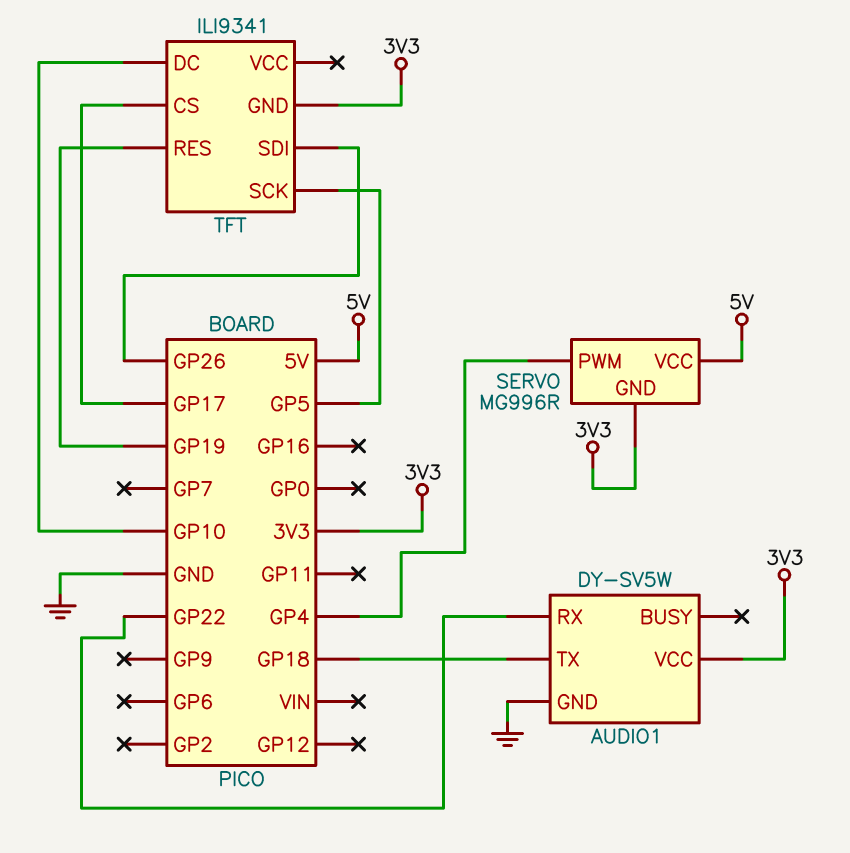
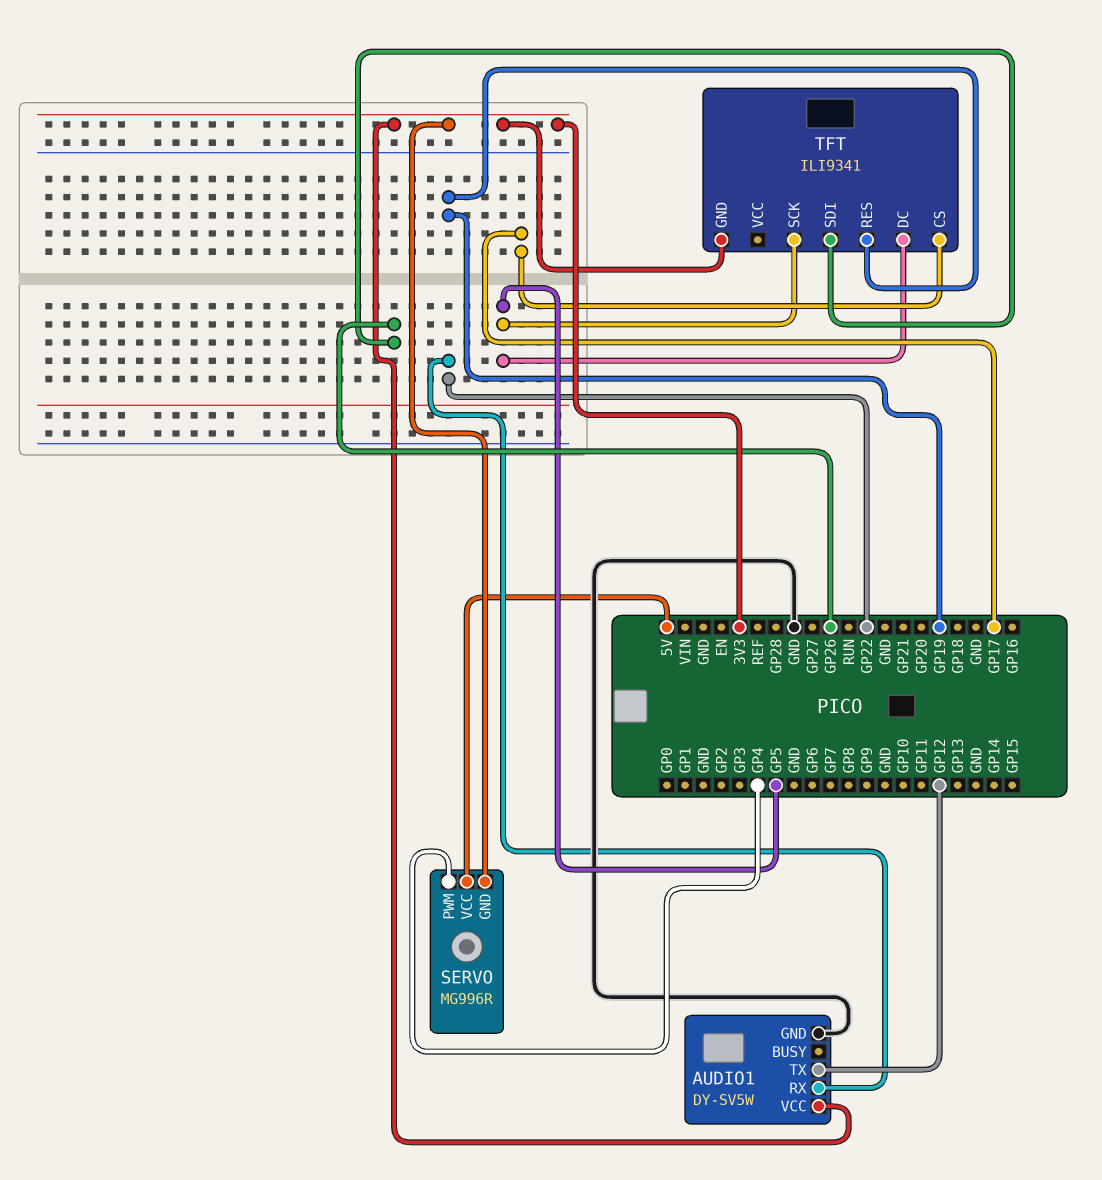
AUDIO1 pin TX: GP18 -> GP12
TFT pin DC: GP10 -> GP5

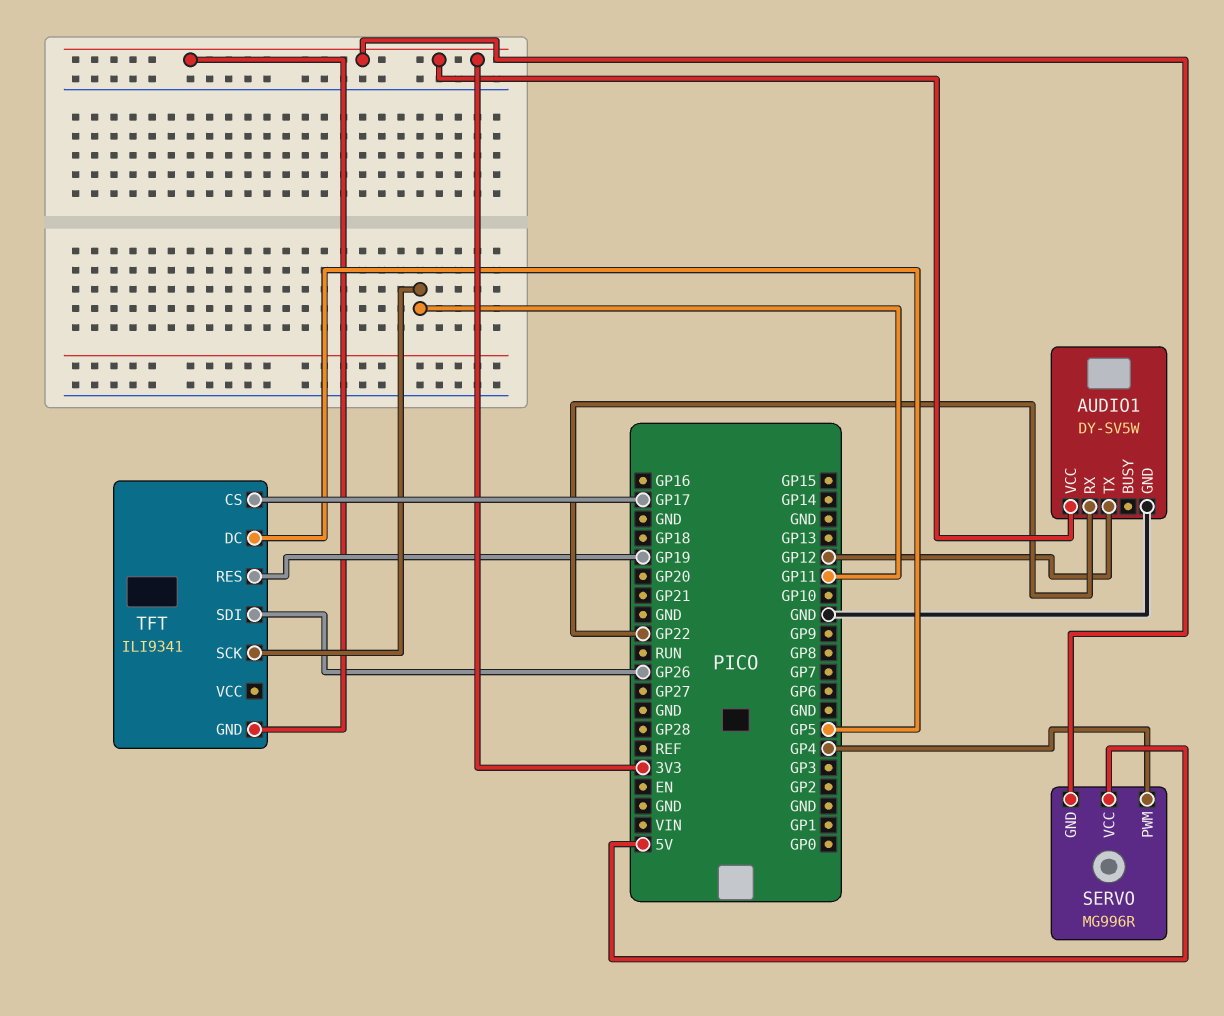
TFT pin SCK: GP5 -> GP11

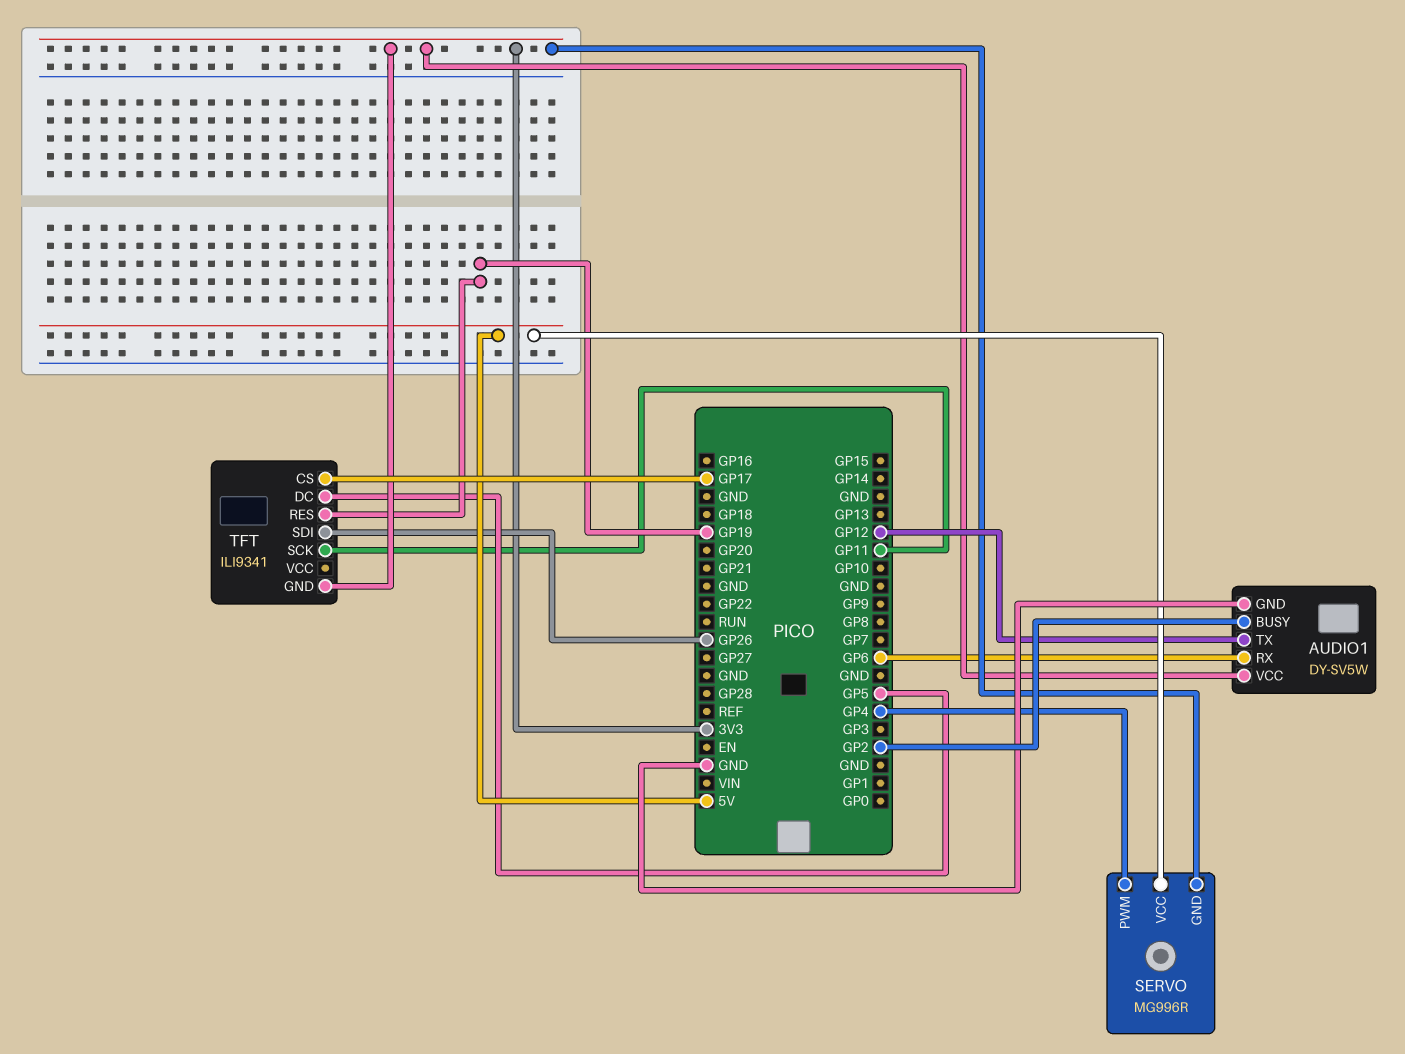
AUDIO1 pin BUSY: none -> GP2
AUDIO1 pin RX: GP22 -> GP6

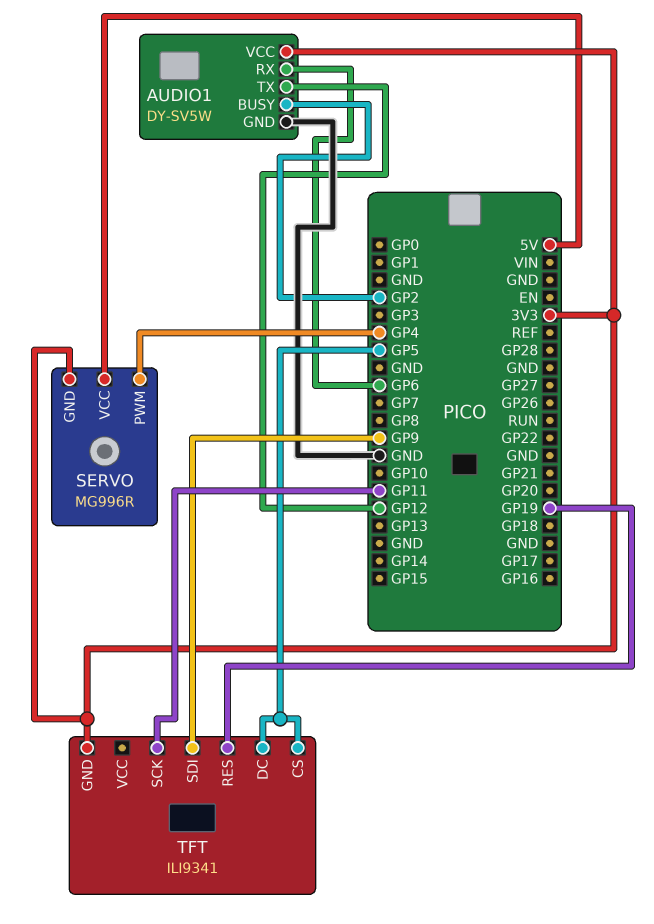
TFT pin CS: GP17 -> GP5
TFT pin SDI: GP26 -> GP9

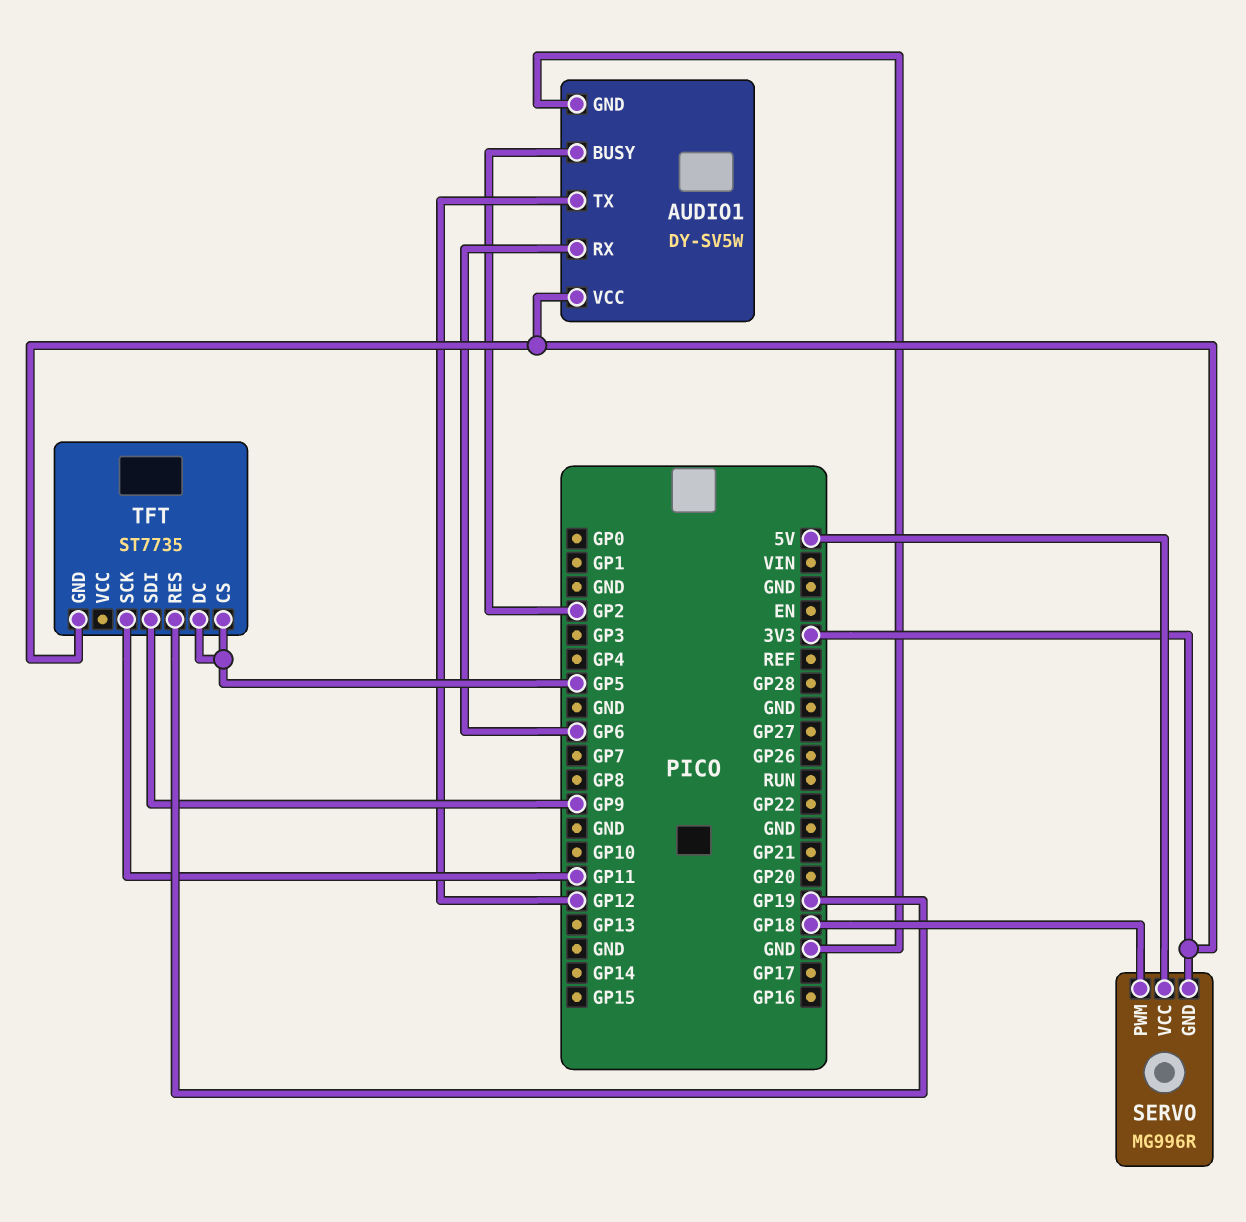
SERVO pin PWM: GP4 -> GP18
TFT: ILI9341 -> ST7735

